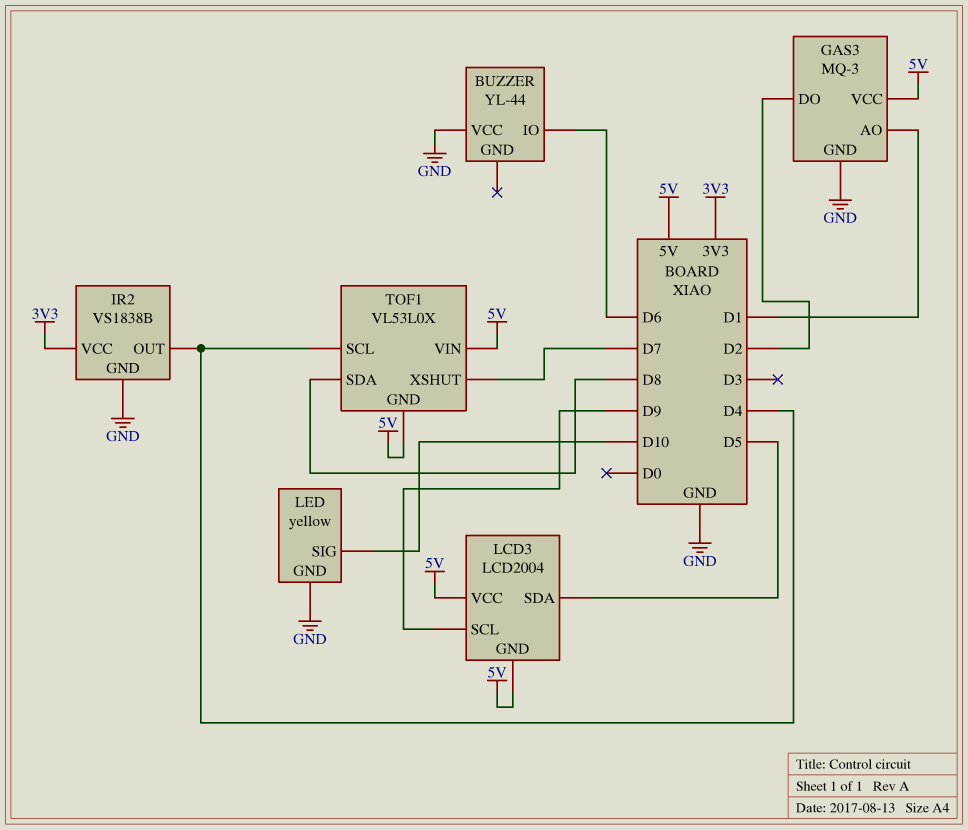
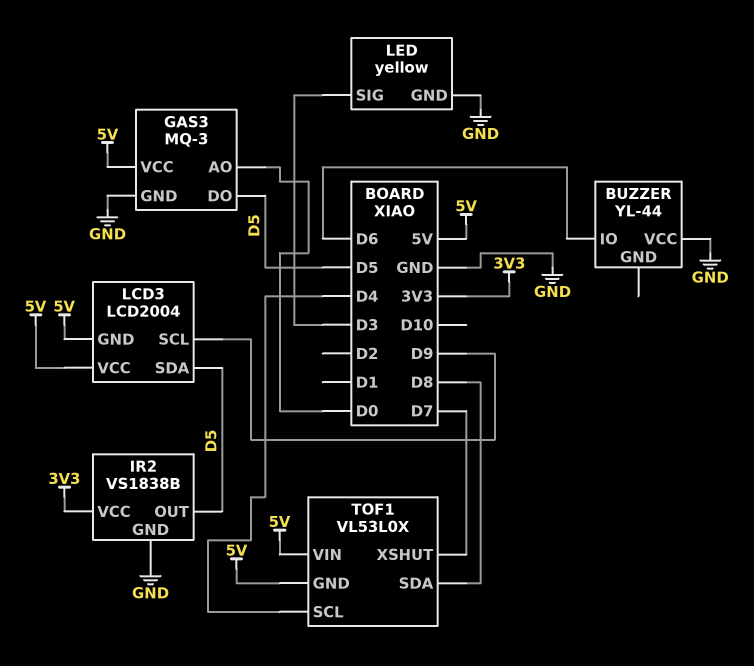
GAS3 pin AO: D1 -> D0
GAS3 pin DO: D2 -> D5
IR2 pin OUT: D4 -> D5
LED pin SIG: D10 -> D3

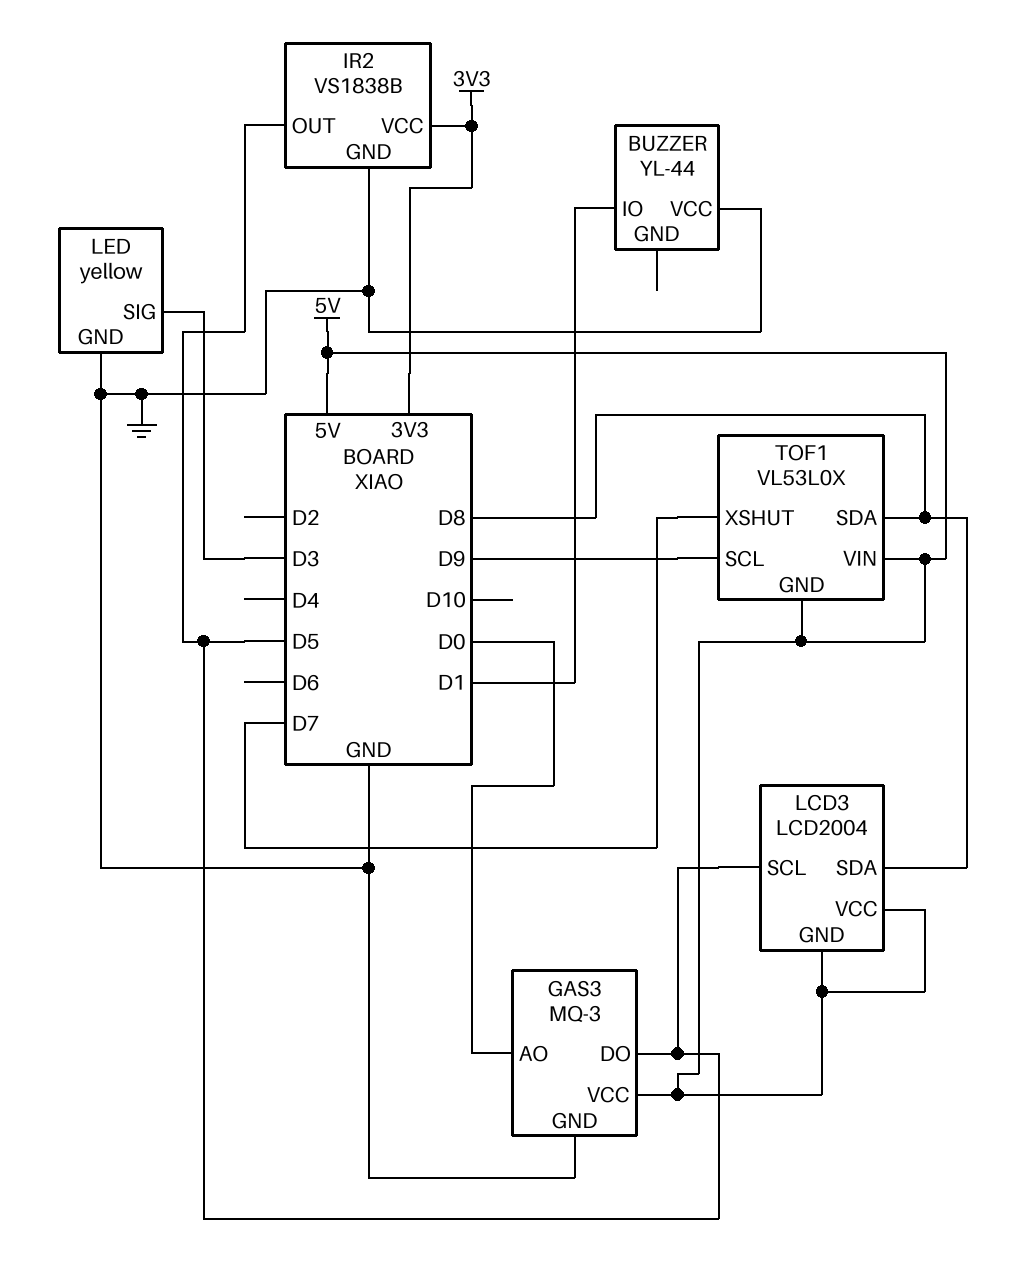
BUZZER pin IO: D6 -> D1
LCD3 pin SCL: D9 -> D5
LCD3 pin SDA: D5 -> D8
TOF1 pin SCL: D4 -> D9

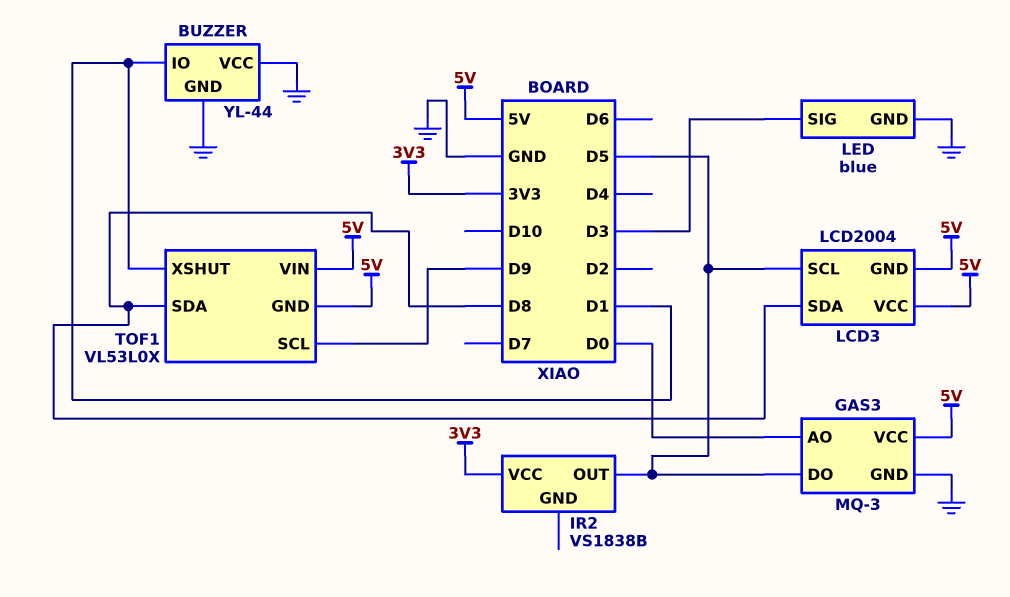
BUZZER pin GND: none -> GND
IR2 pin GND: GND -> none
LED: yellow -> blue
TOF1 pin XSHUT: D7 -> D1

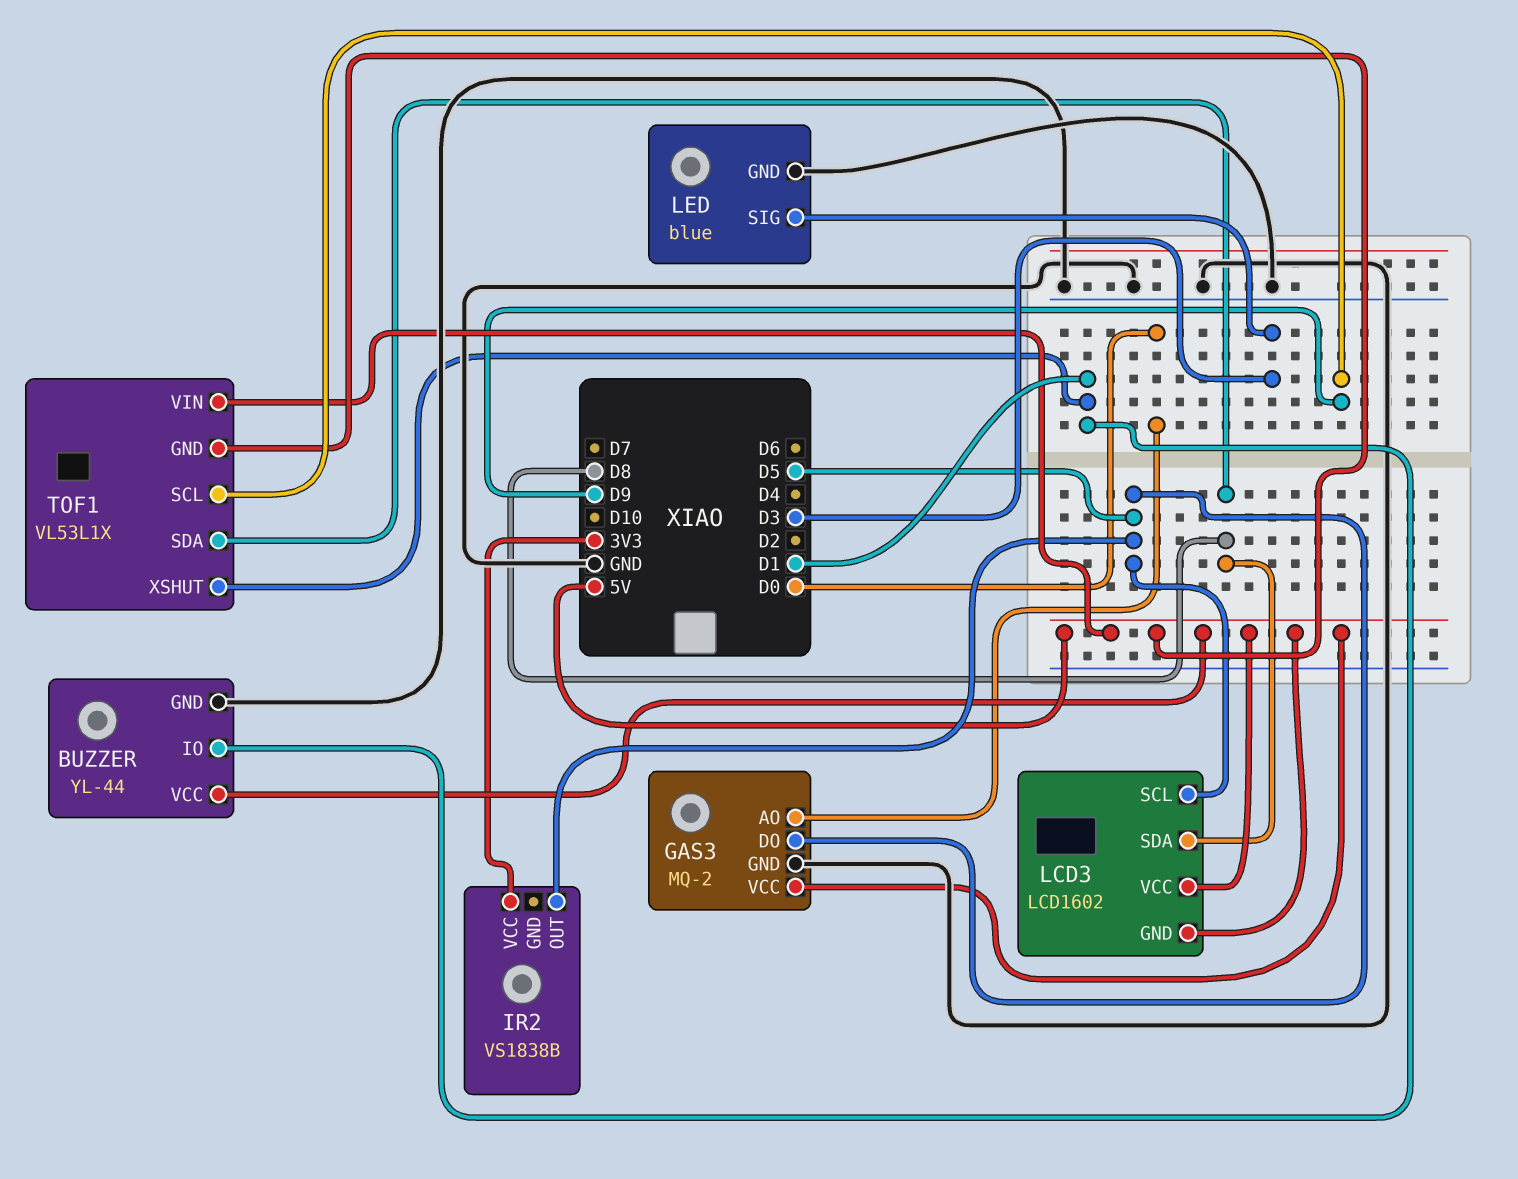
BUZZER pin VCC: GND -> 5V
GAS3: MQ-3 -> MQ-2
LCD3: LCD2004 -> LCD1602
TOF1: VL53L0X -> VL53L1X

